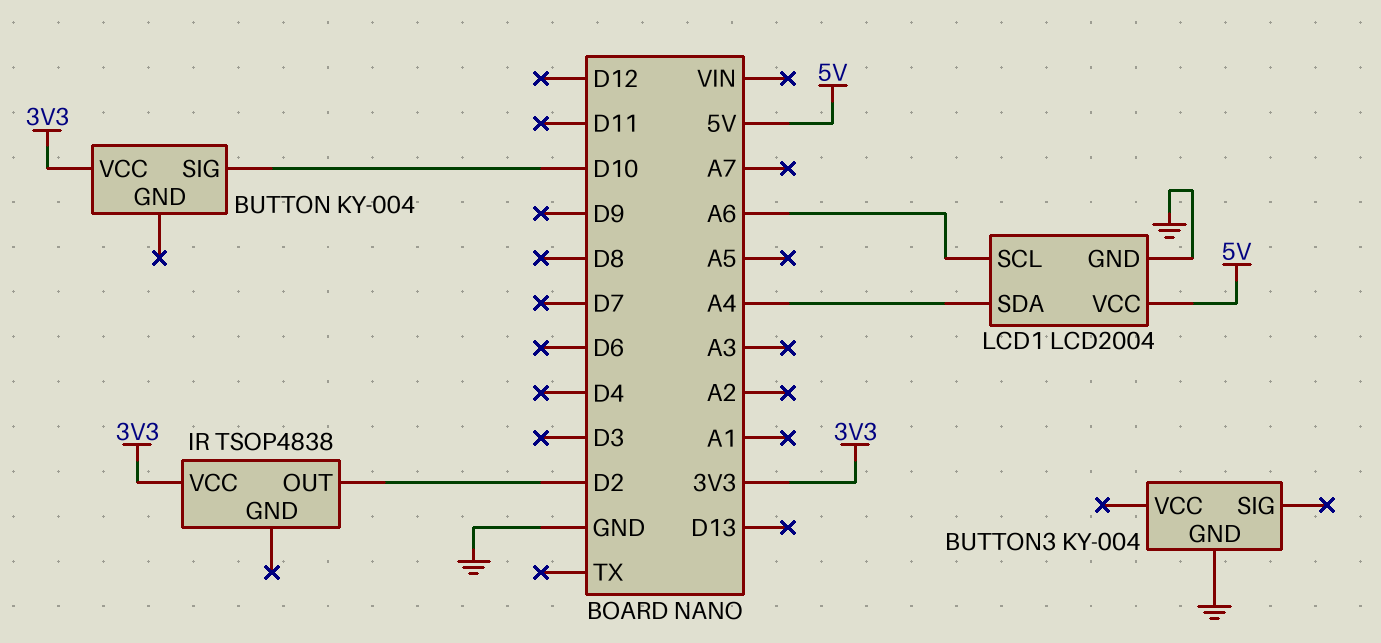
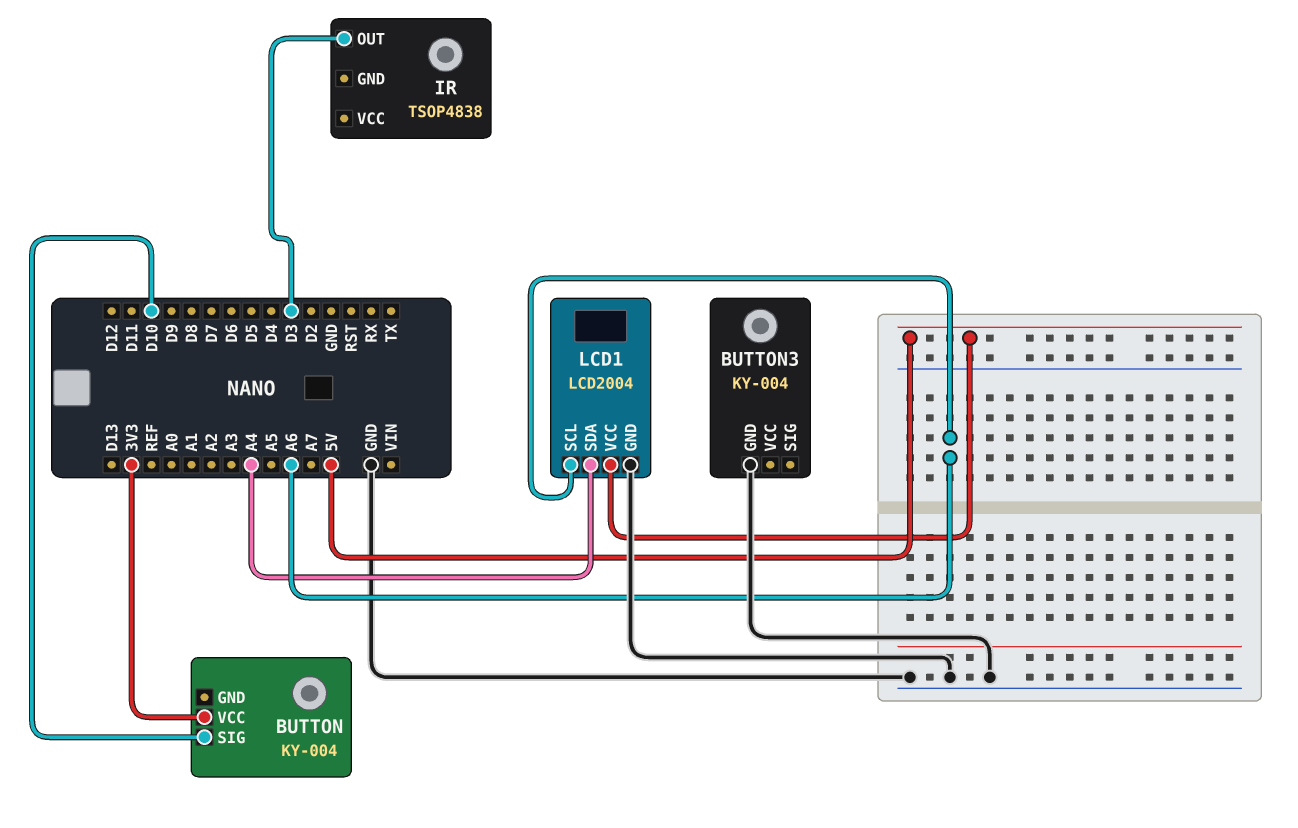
IR pin OUT: D2 -> D3
IR pin VCC: 3V3 -> none

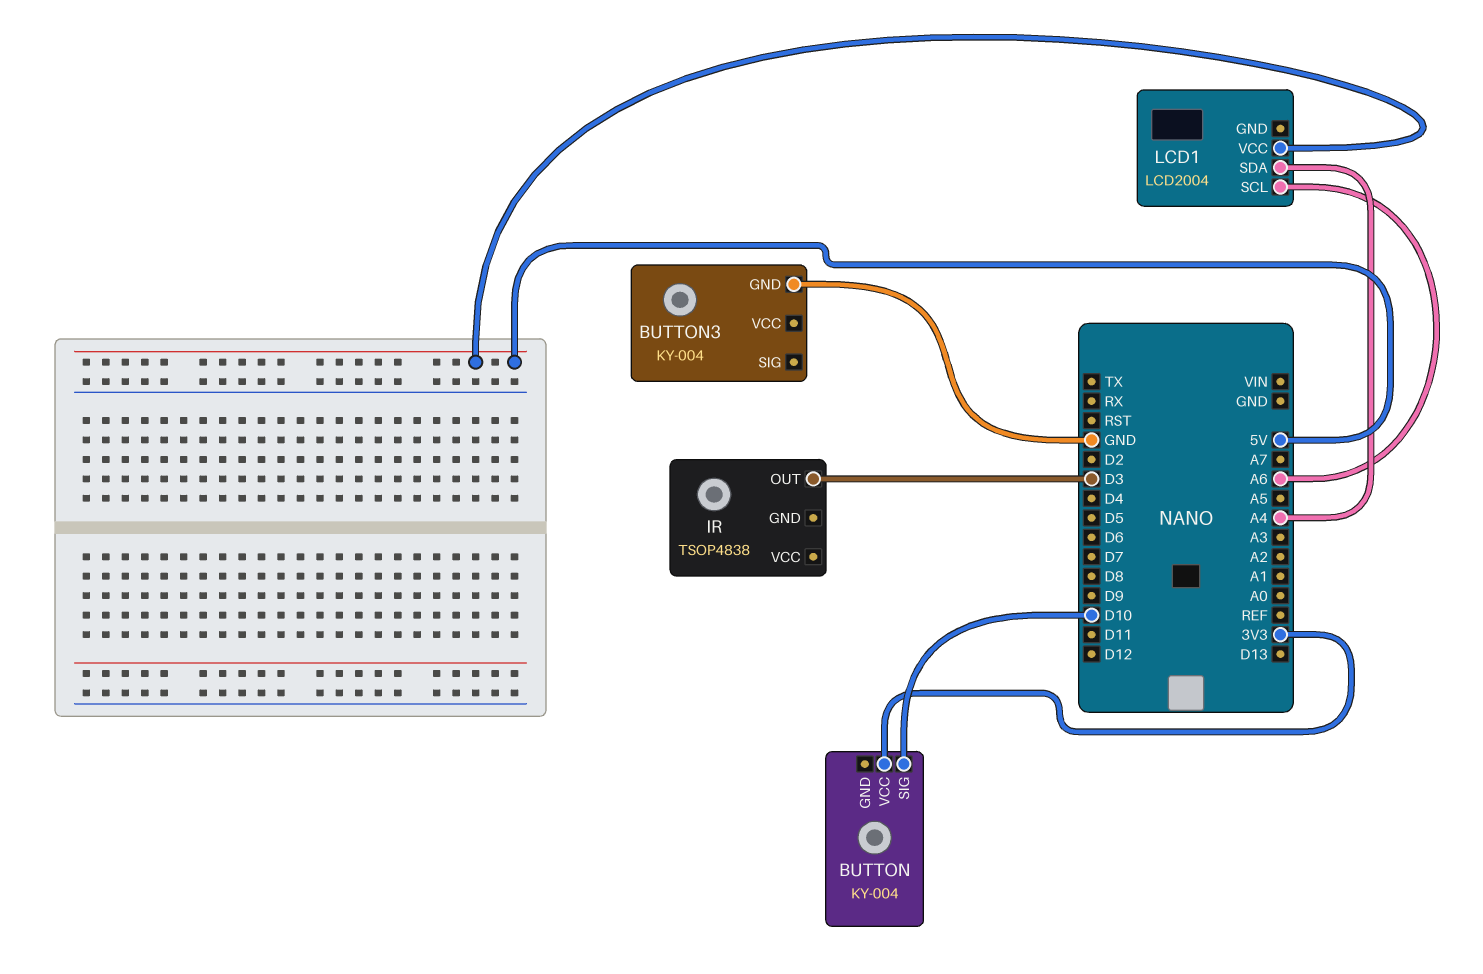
LCD1 pin GND: GND -> none

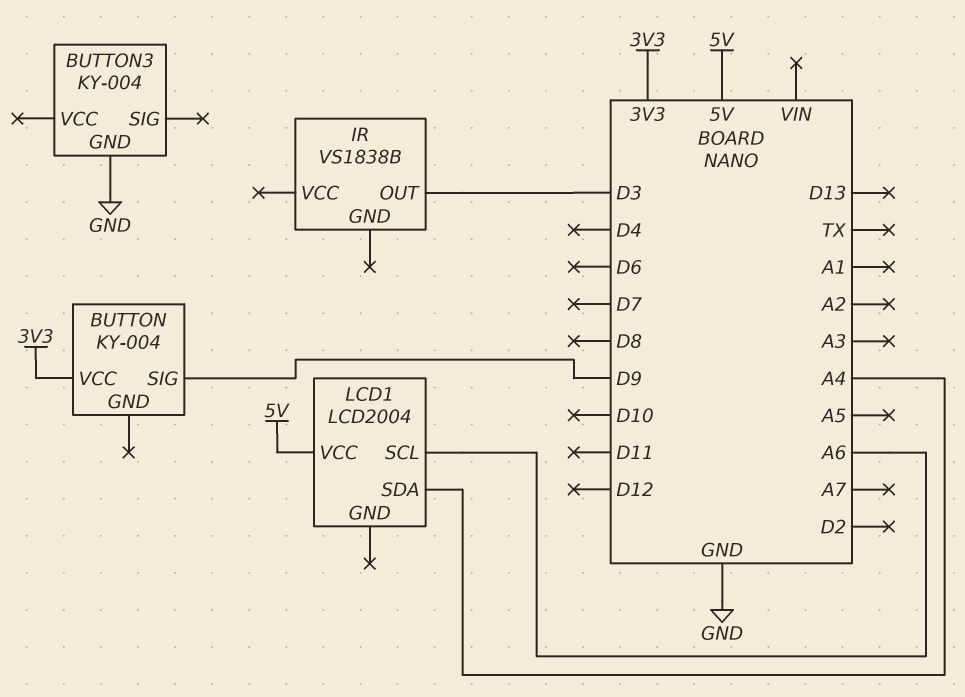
BUTTON pin SIG: D10 -> D9
IR: TSOP4838 -> VS1838B

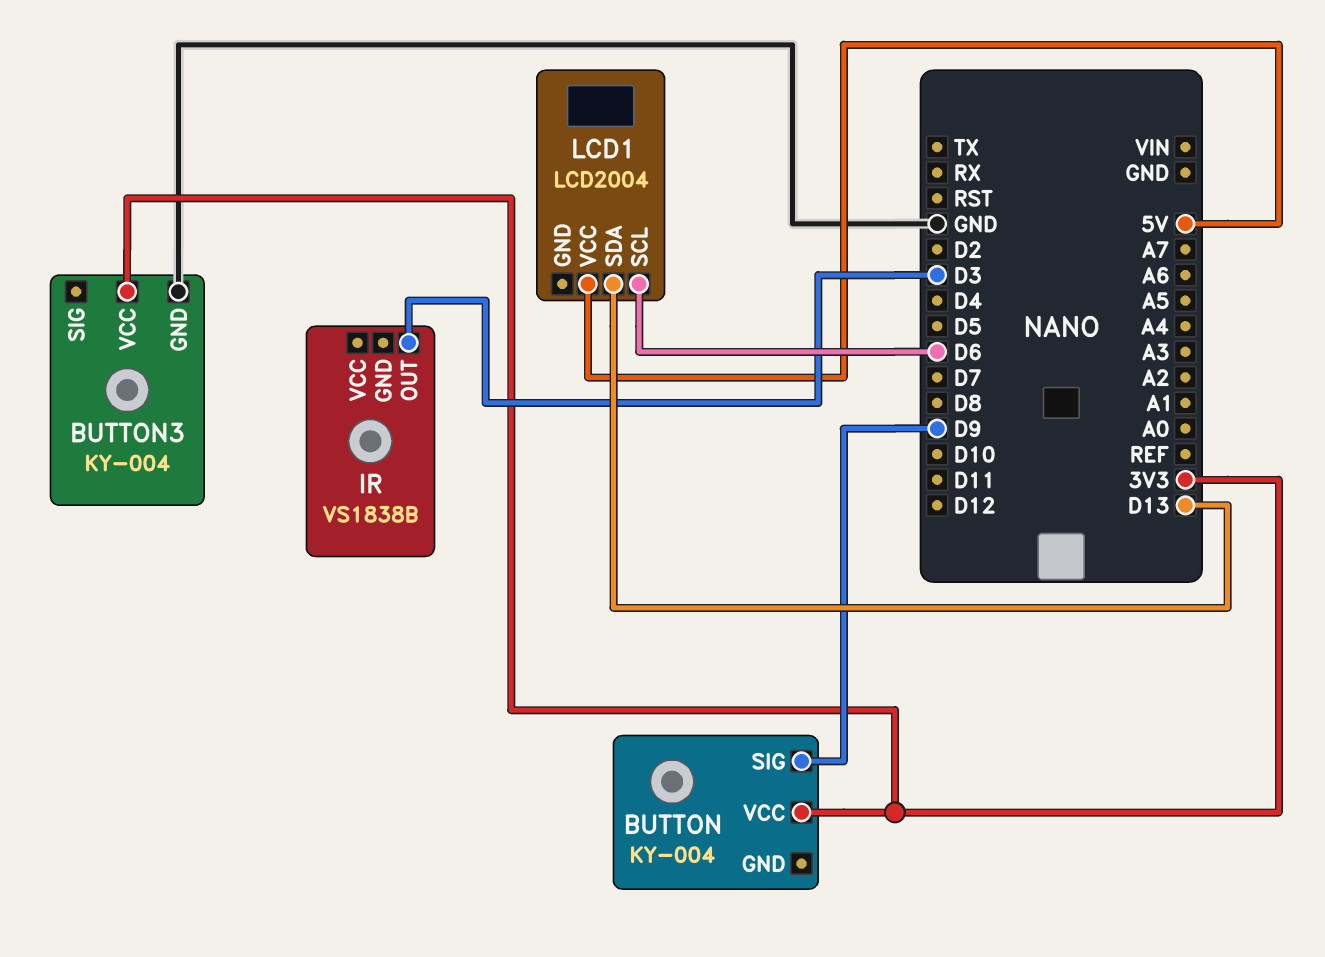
BUTTON3 pin VCC: none -> 3V3
LCD1 pin SCL: A6 -> D6
LCD1 pin SDA: A4 -> D13

